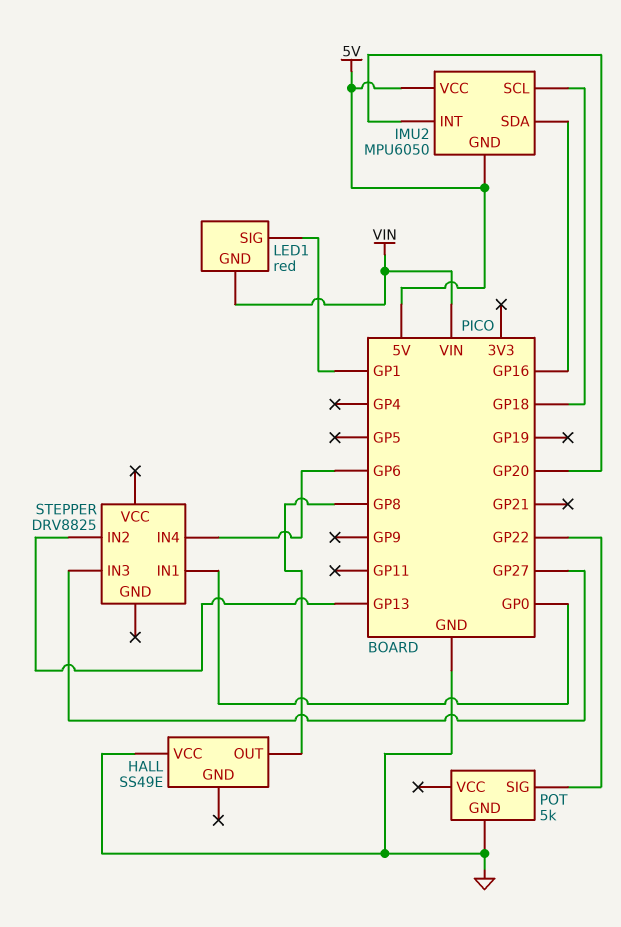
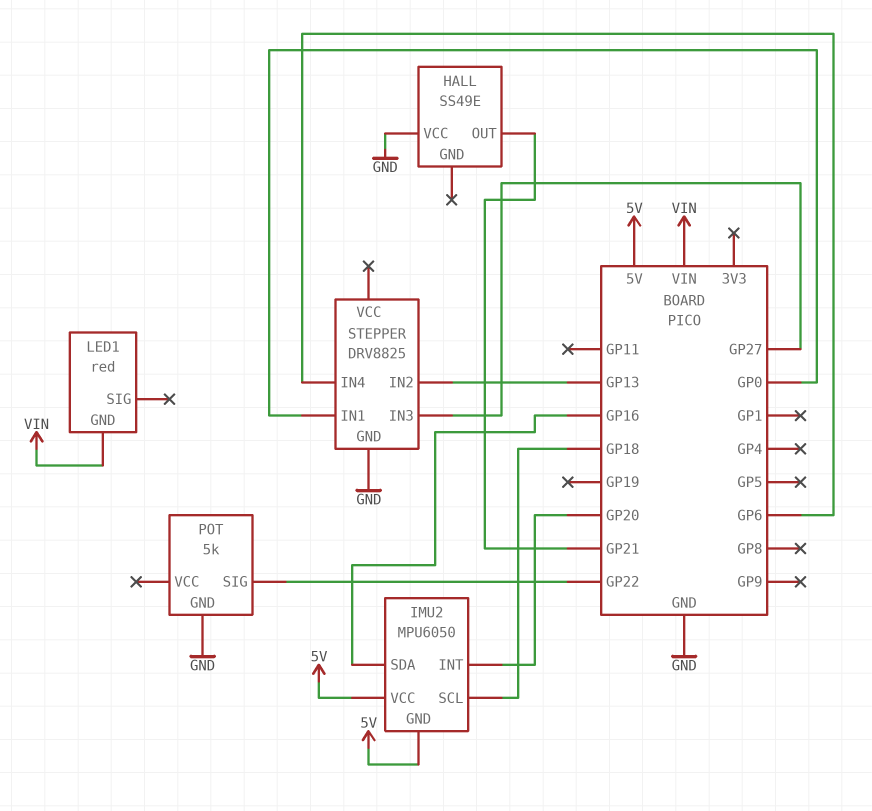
HALL pin OUT: GP8 -> GP21
LED1 pin SIG: GP1 -> none
STEPPER pin GND: none -> GND

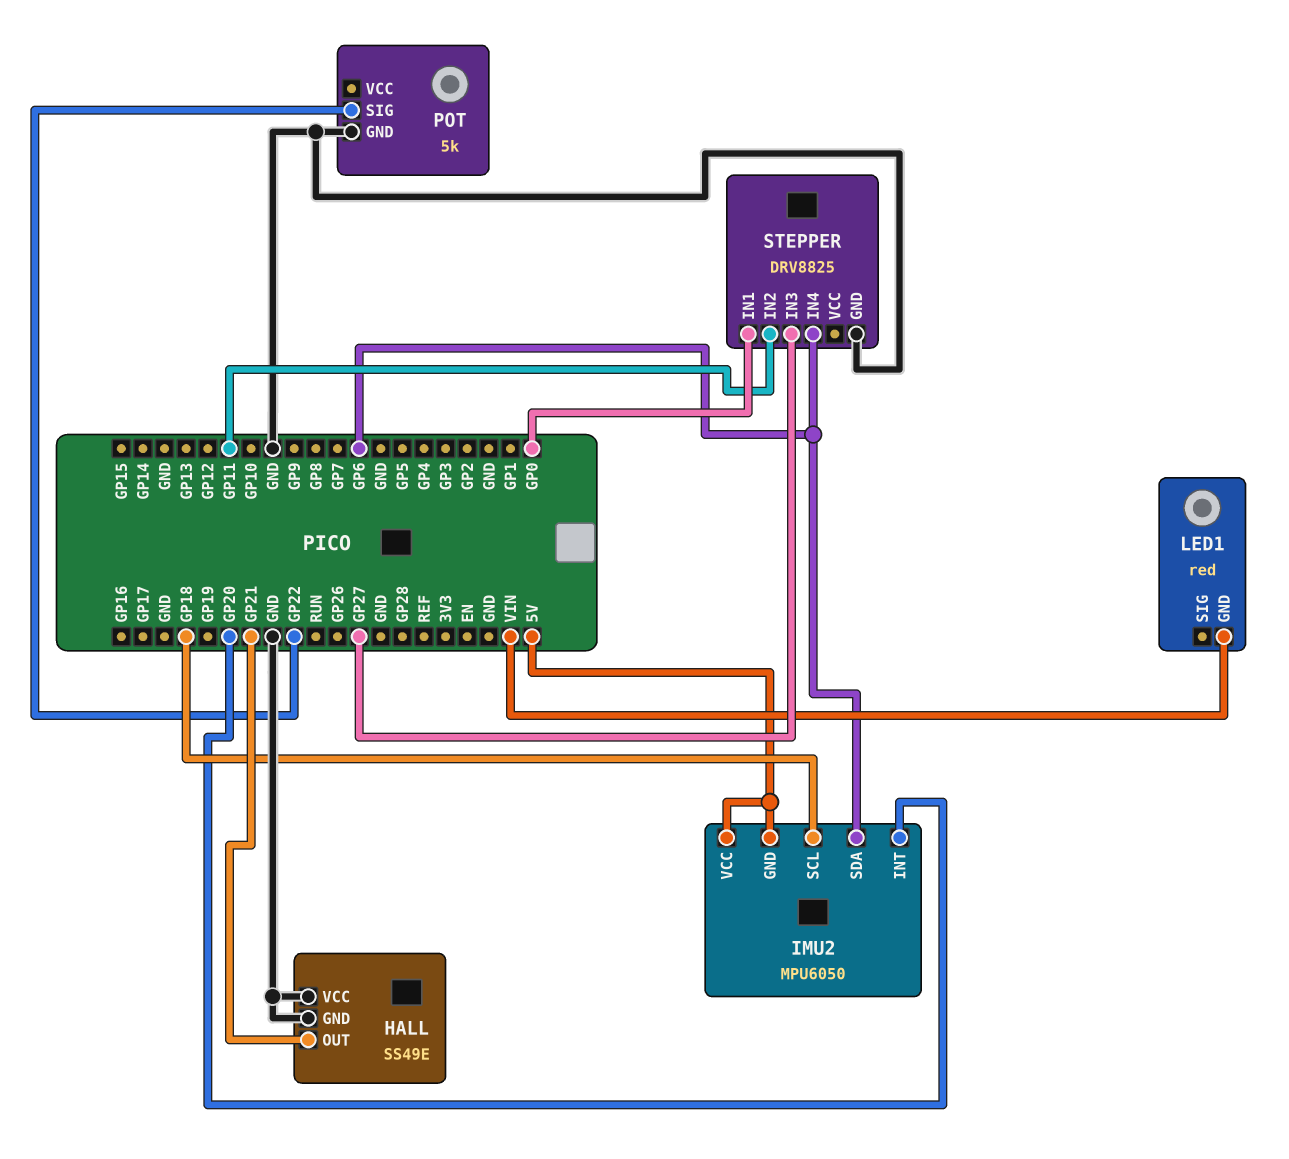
HALL pin GND: none -> GND
IMU2 pin SDA: GP16 -> GP6
STEPPER pin IN2: GP13 -> GP11

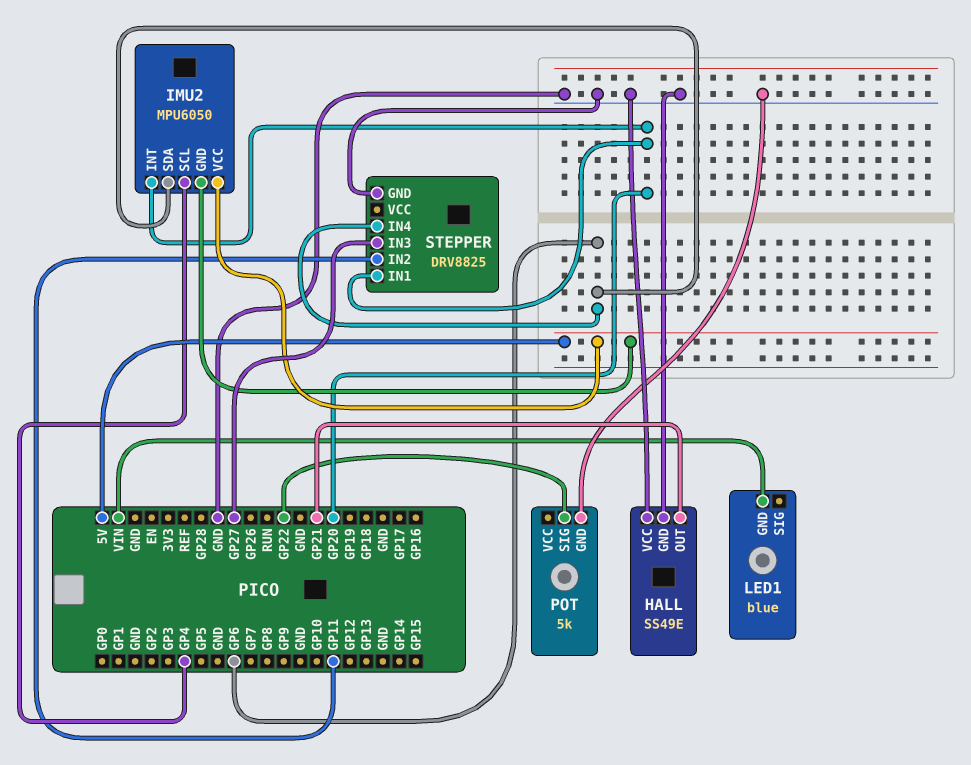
IMU2 pin SCL: GP18 -> GP4
LED1: red -> blue
STEPPER pin IN1: GP0 -> GP20

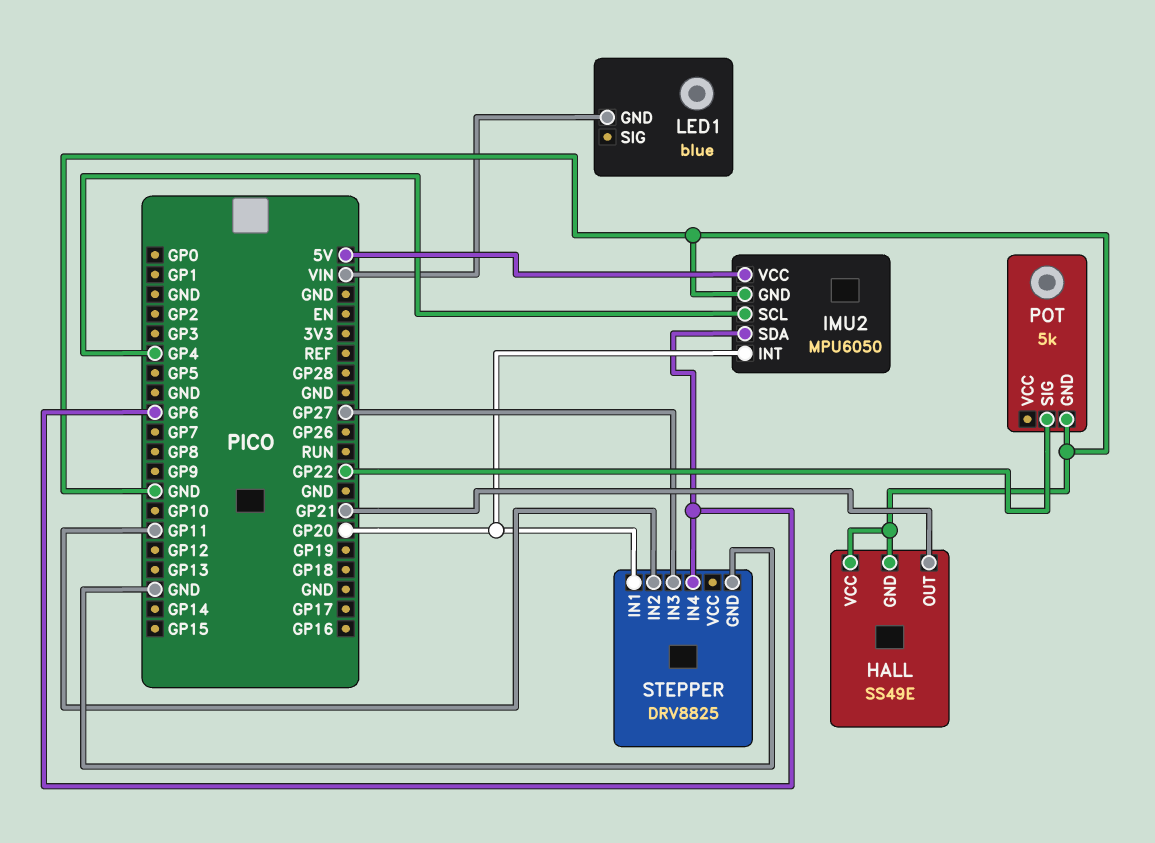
IMU2 pin GND: 5V -> GND

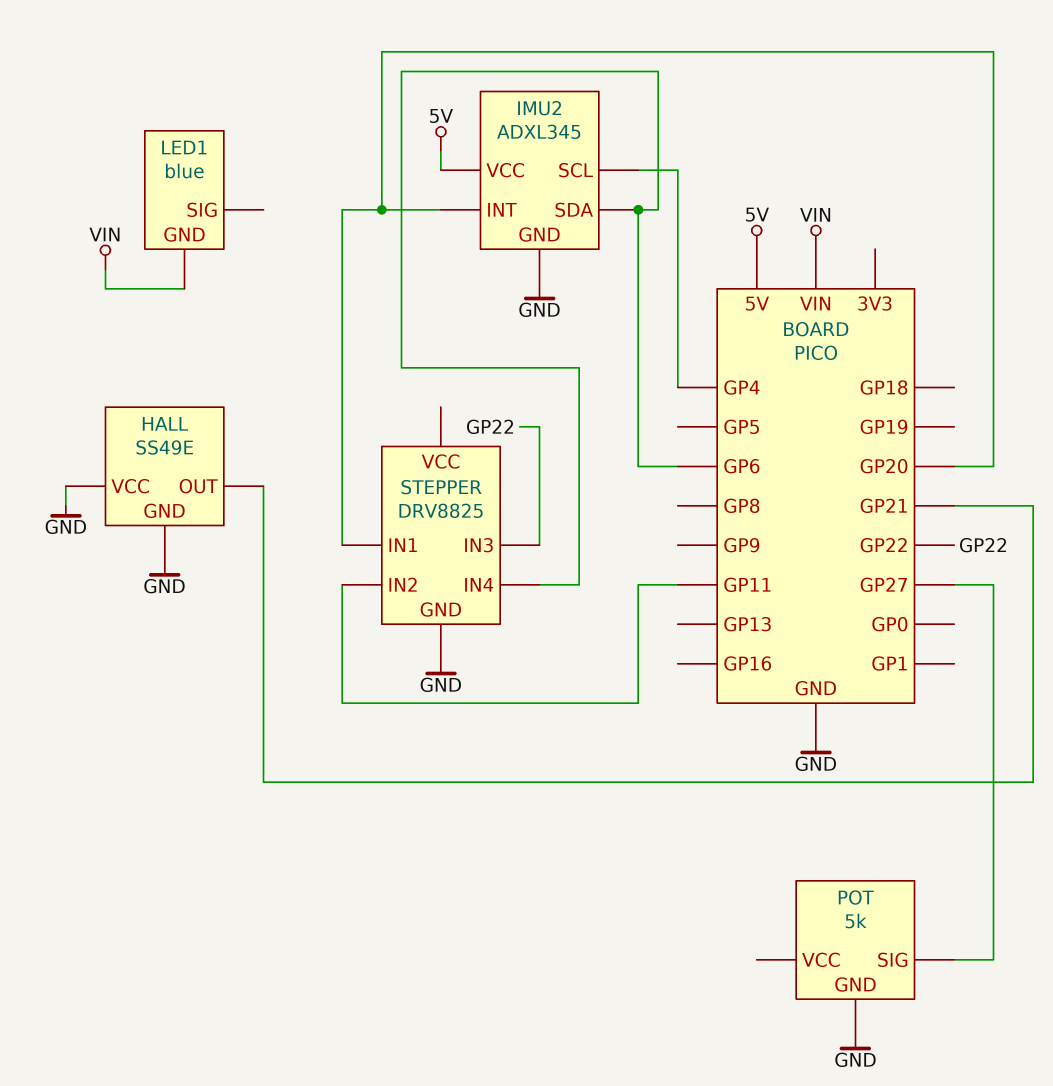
IMU2: MPU6050 -> ADXL345
POT pin SIG: GP22 -> GP27
STEPPER pin IN3: GP27 -> GP22

